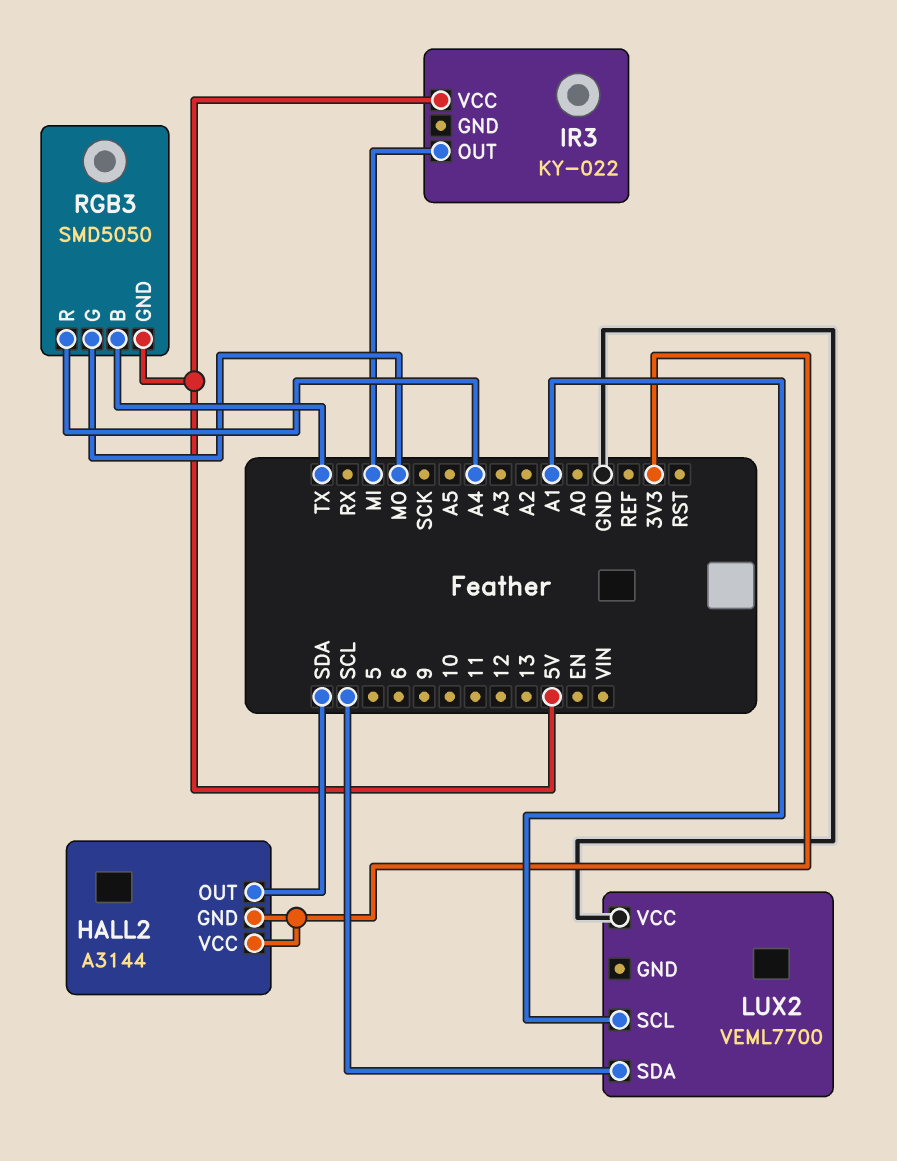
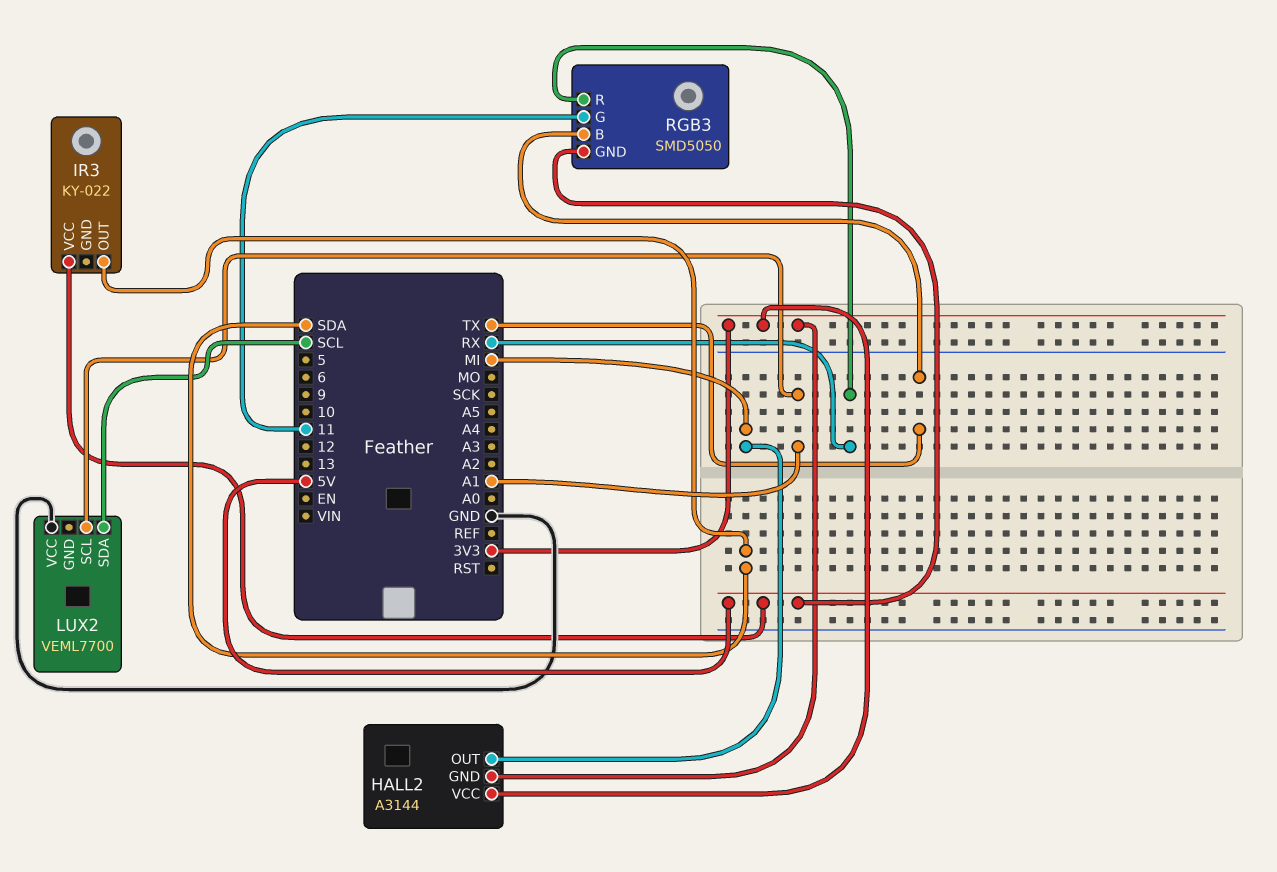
HALL2 pin OUT: SDA -> MI
IR3 pin OUT: MI -> SDA
RGB3 pin G: MO -> 11
RGB3 pin R: A4 -> RX

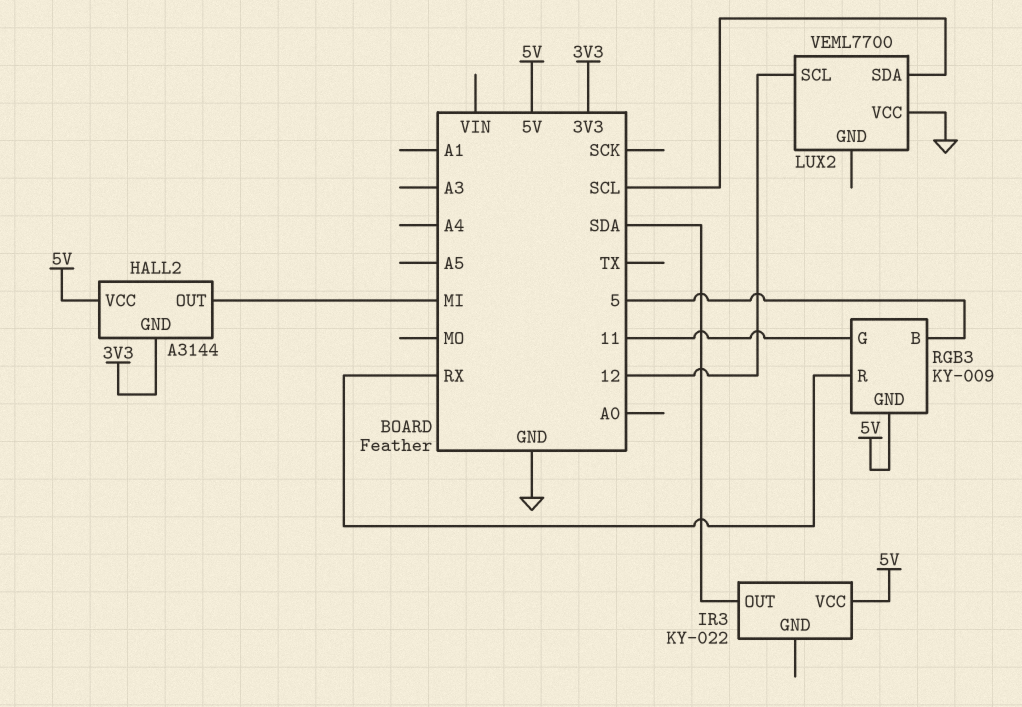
HALL2 pin VCC: 3V3 -> 5V
LUX2 pin SCL: A1 -> 12
RGB3: SMD5050 -> KY-009
RGB3 pin B: TX -> 5

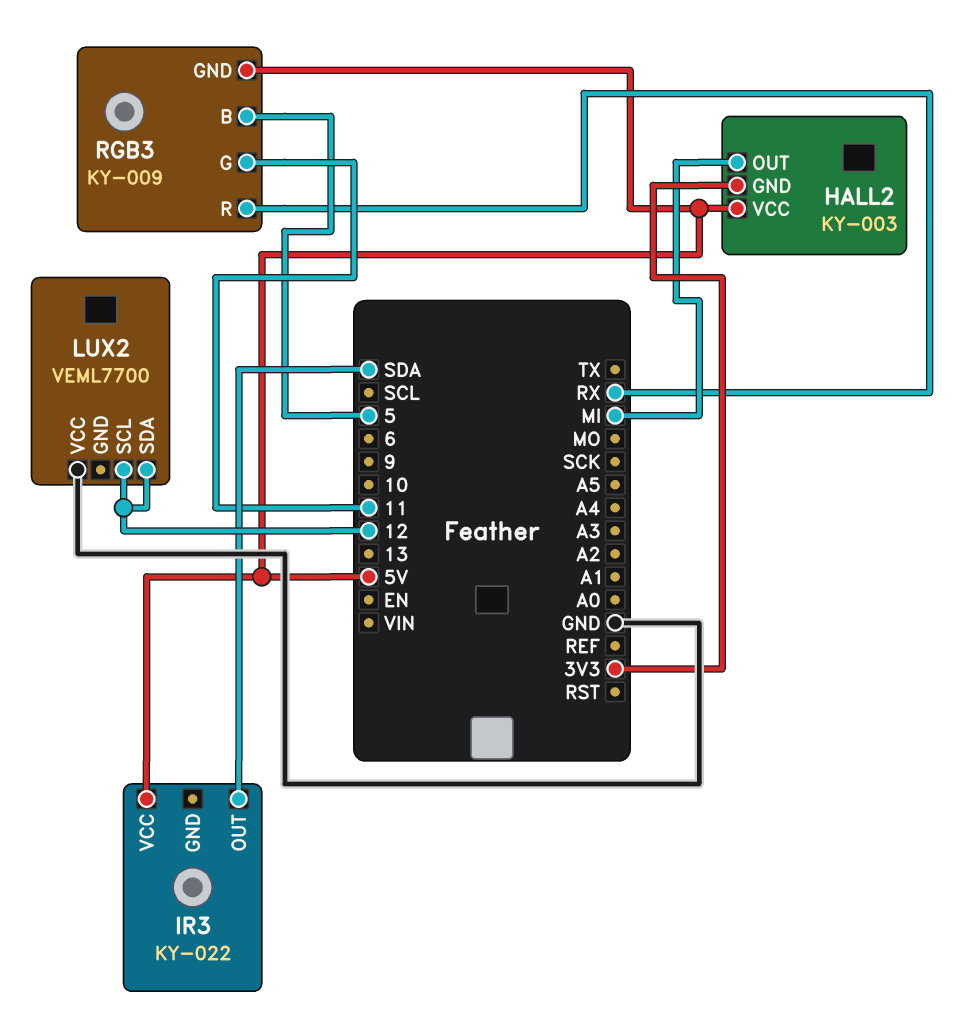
HALL2: A3144 -> KY-003
LUX2 pin SDA: SCL -> 12

